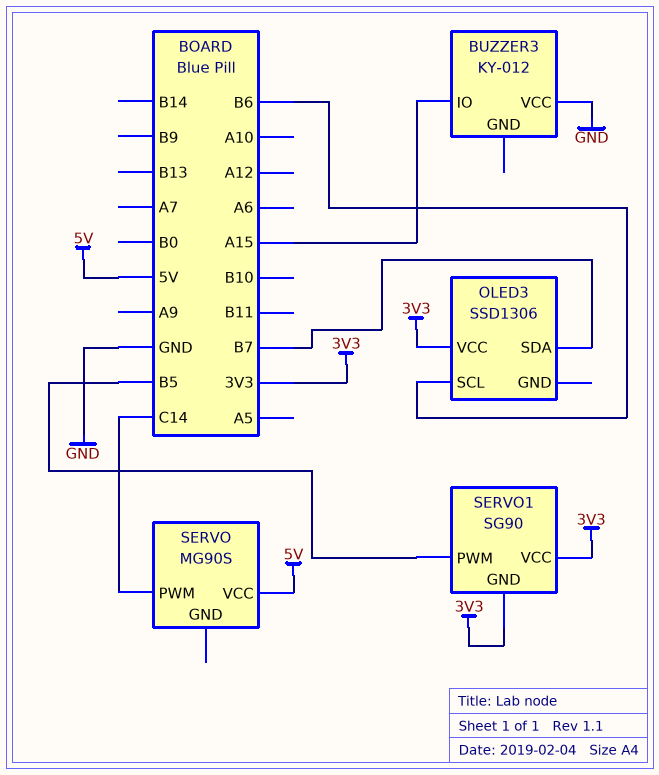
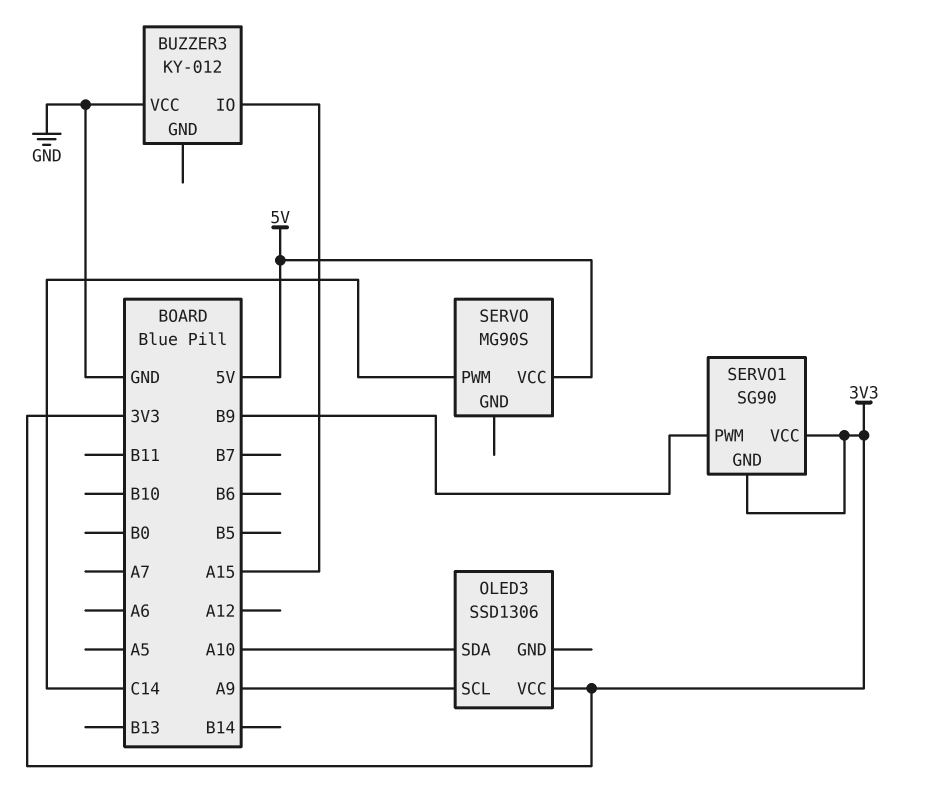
OLED3 pin SCL: B6 -> A9
OLED3 pin SDA: B7 -> A10
SERVO1 pin PWM: B5 -> B9

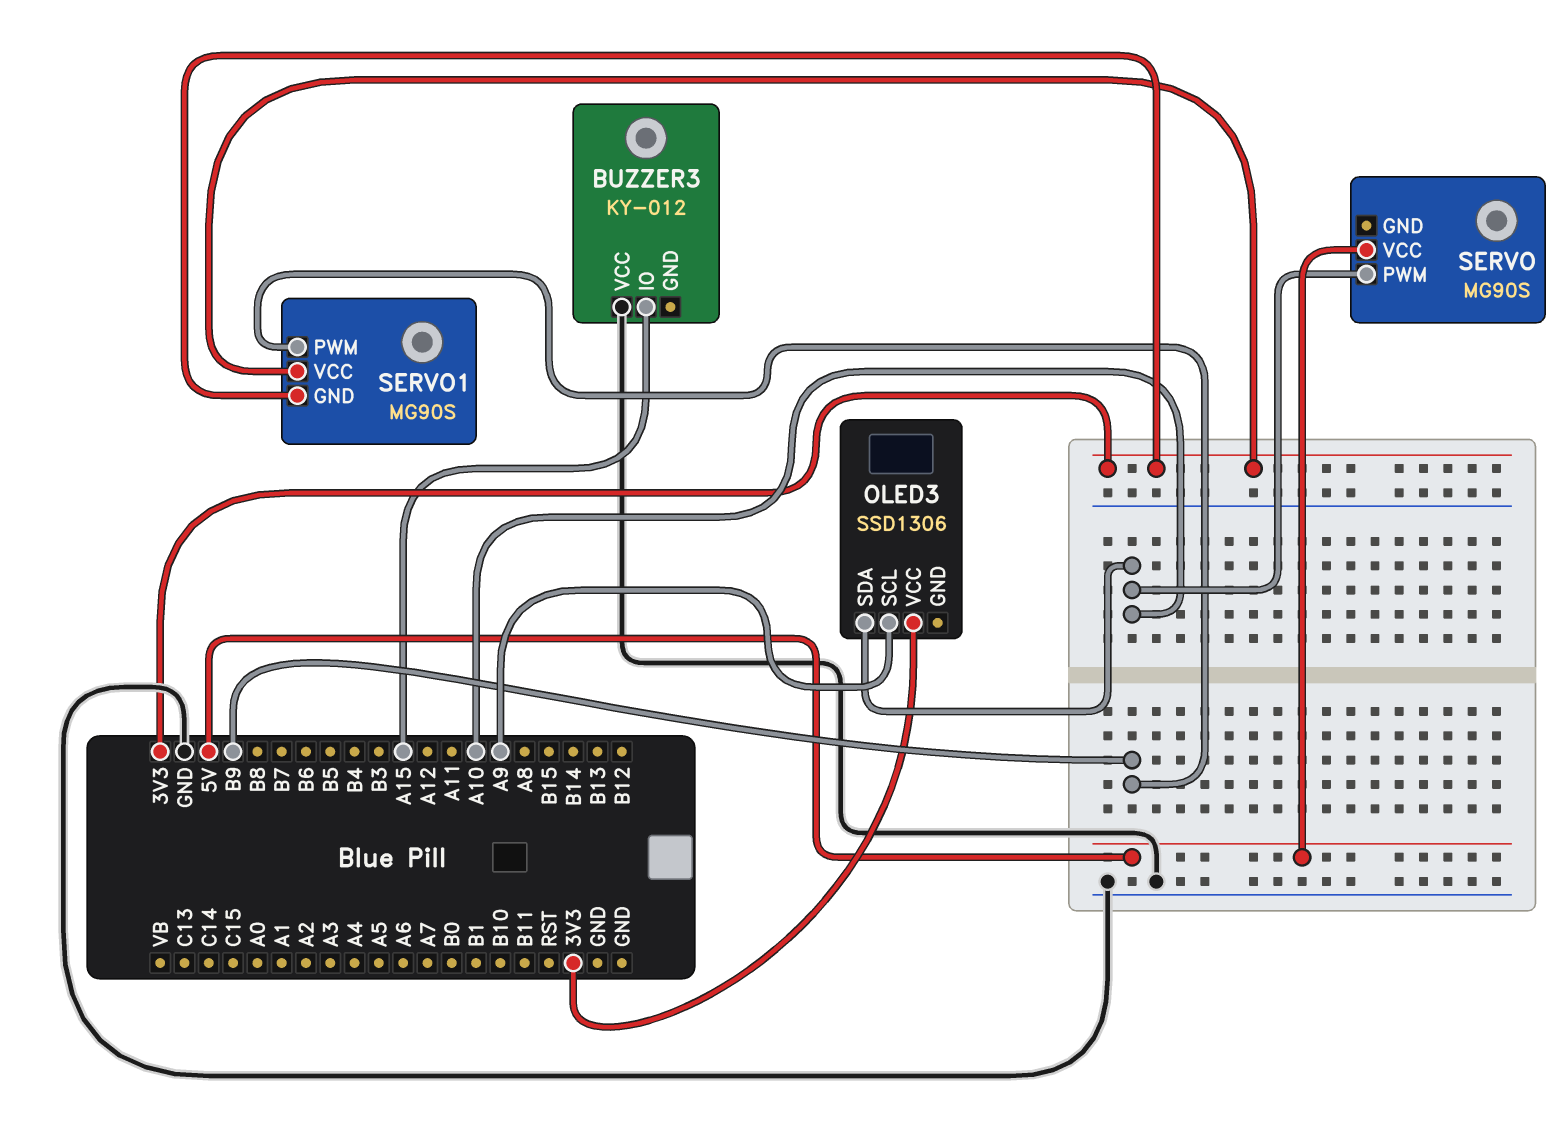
SERVO pin PWM: C14 -> A10
SERVO1: SG90 -> MG90S

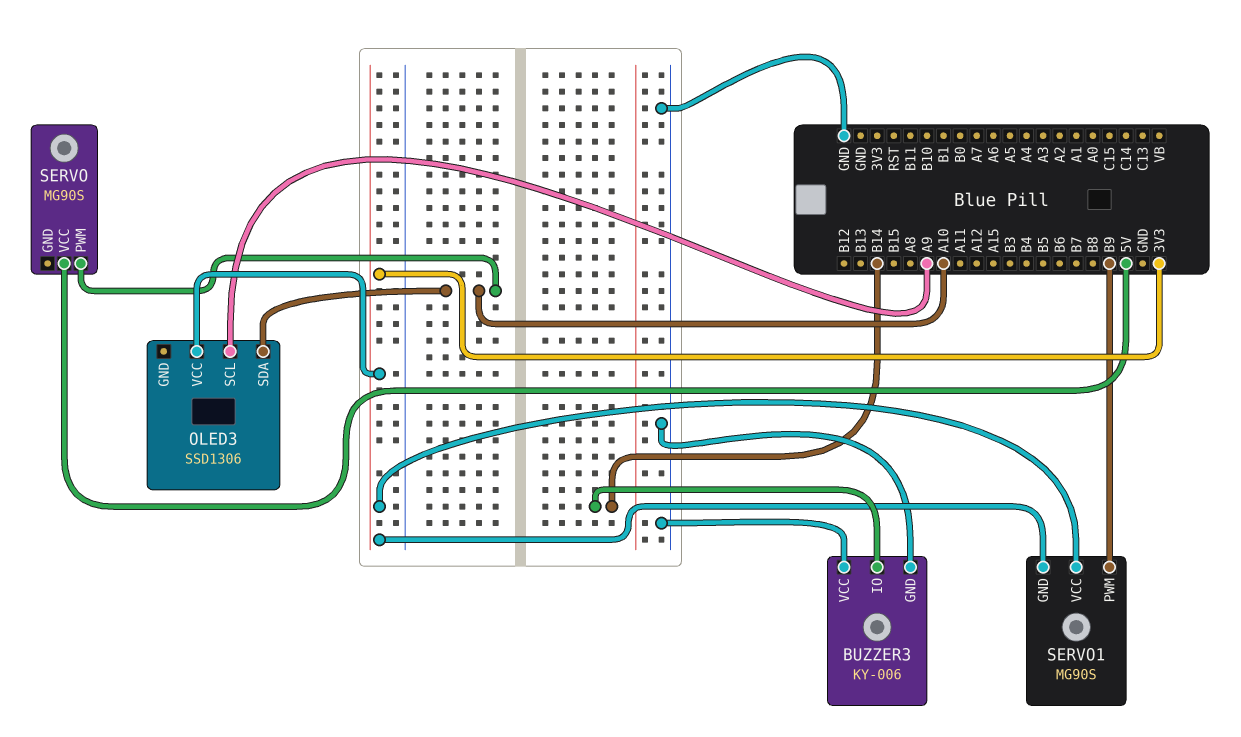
BUZZER3: KY-012 -> KY-006
BUZZER3 pin GND: none -> GND
BUZZER3 pin IO: A15 -> B14

